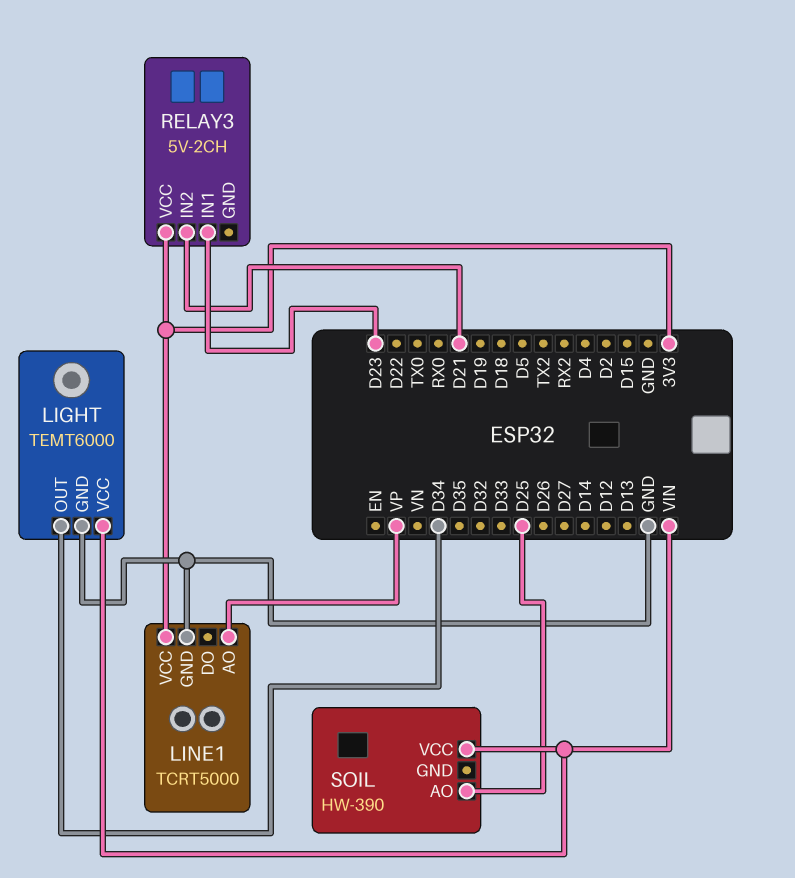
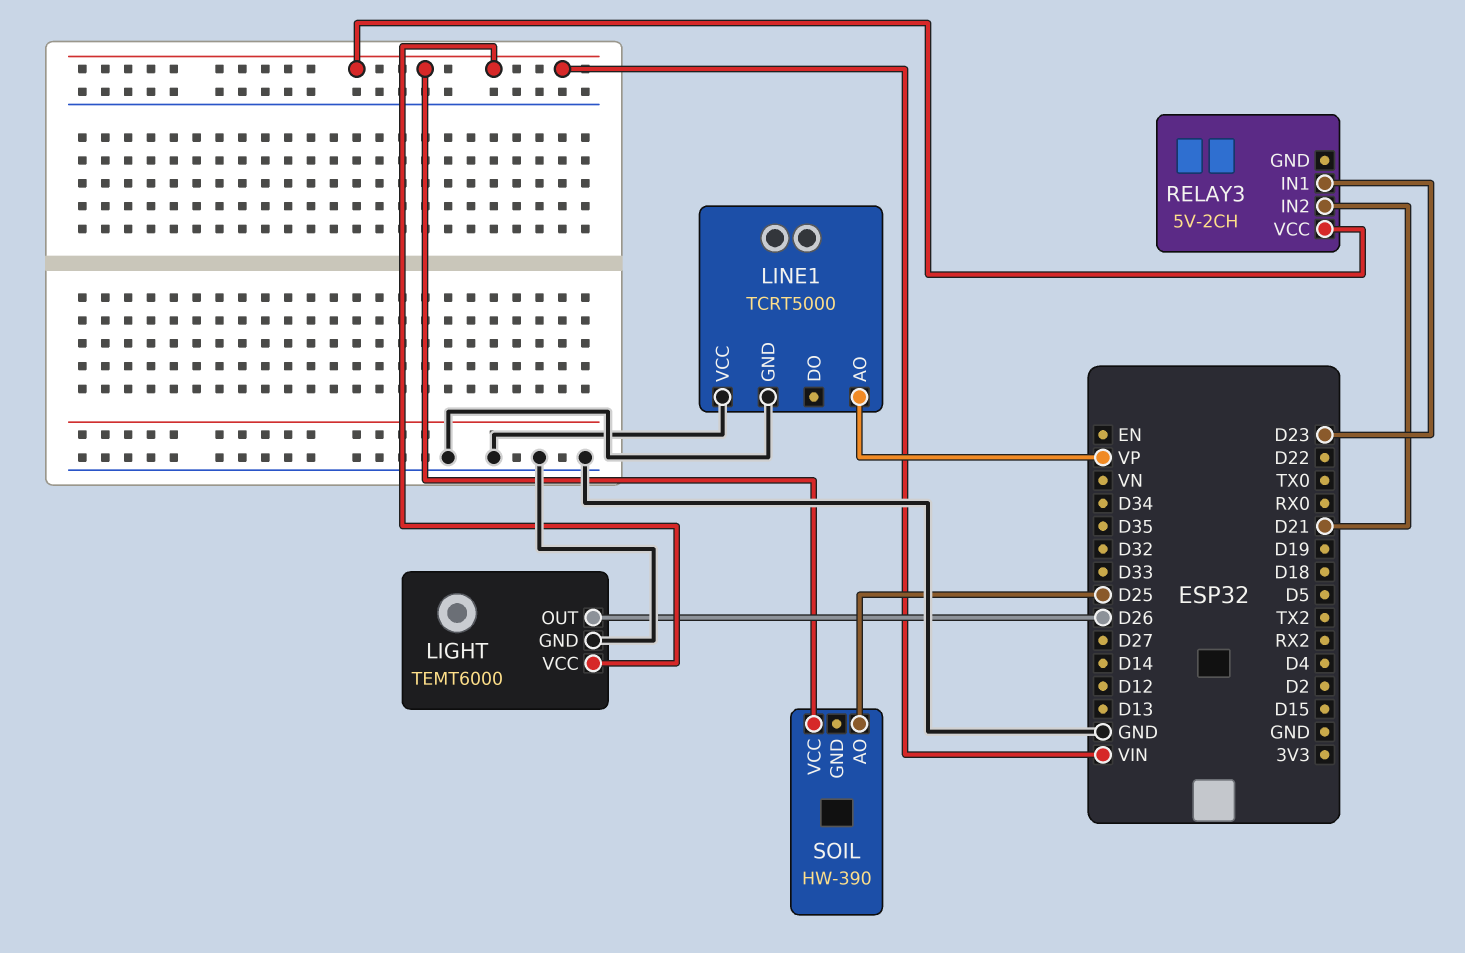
LIGHT pin OUT: D34 -> D26
LINE1 pin VCC: 3V3 -> GND
RELAY3 pin VCC: 3V3 -> VIN

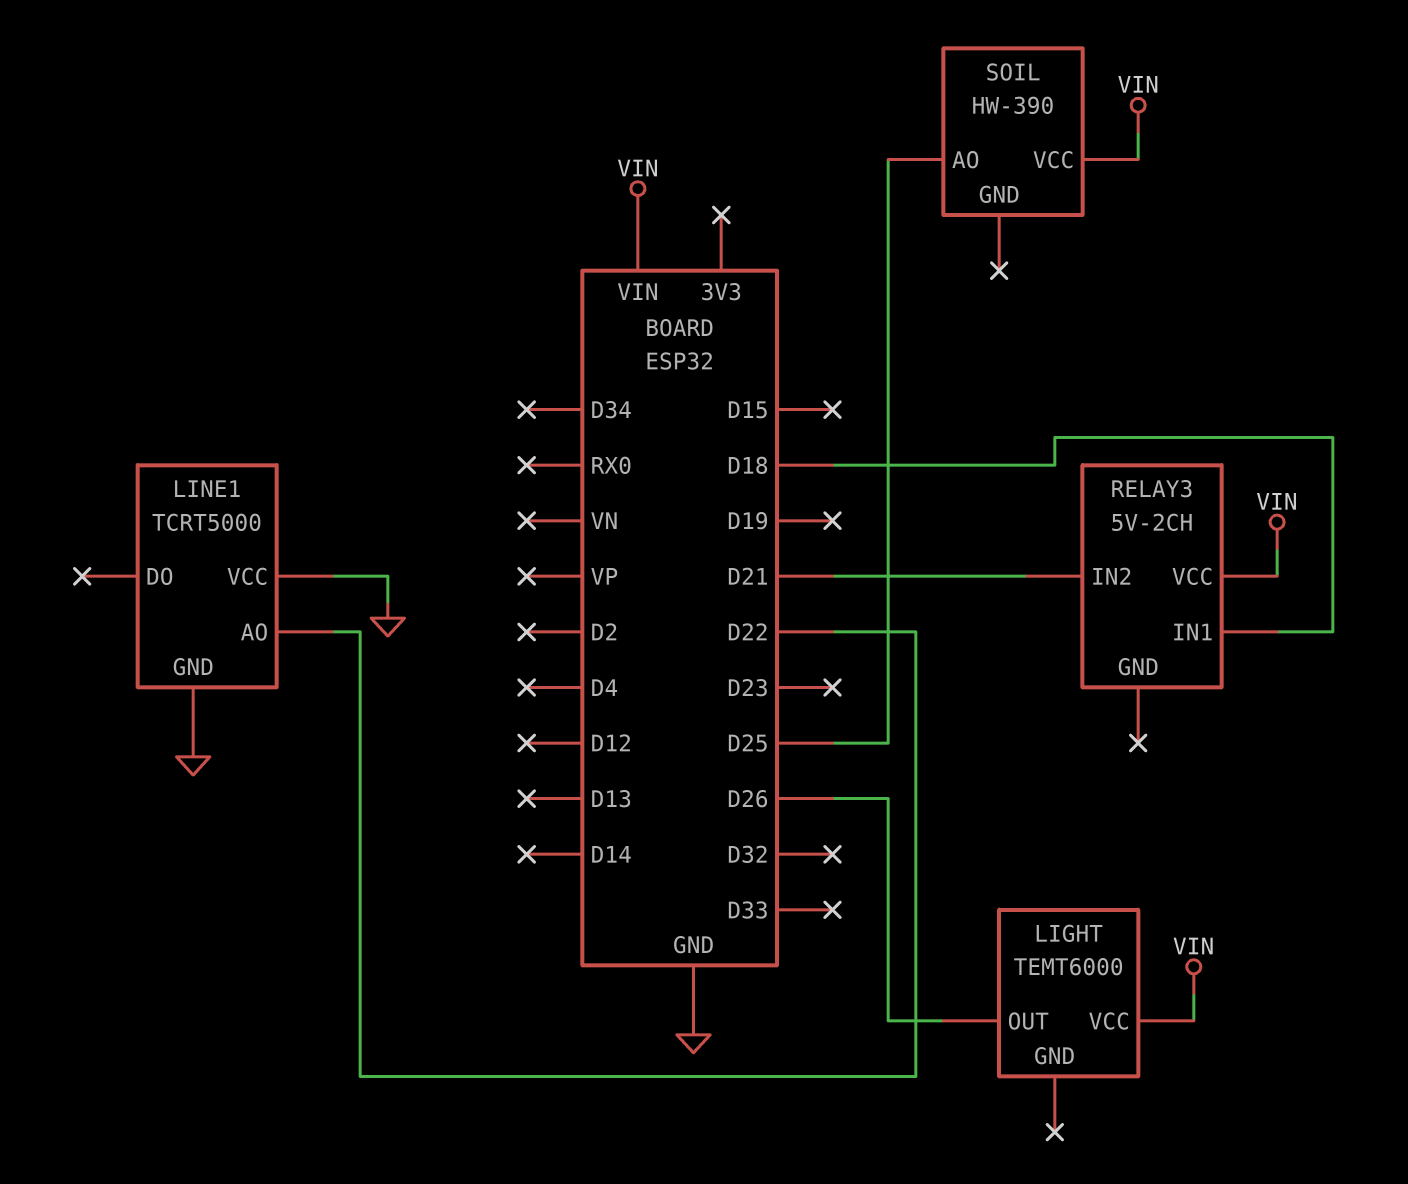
LIGHT pin GND: GND -> none
LINE1 pin AO: VP -> D22
RELAY3 pin IN1: D23 -> D18

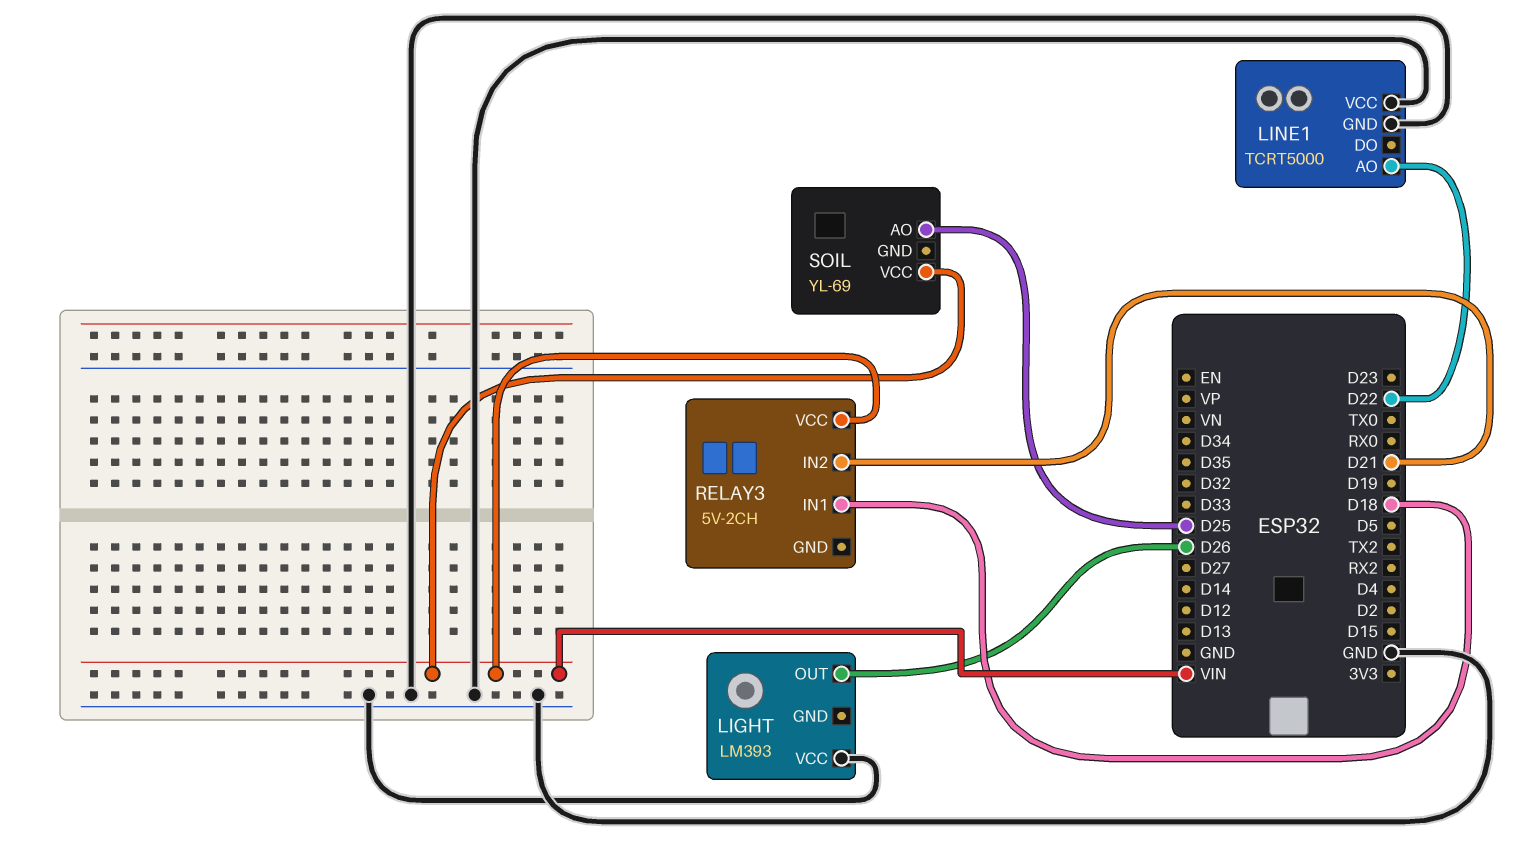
LIGHT: TEMT6000 -> LM393
LIGHT pin VCC: VIN -> GND
SOIL: HW-390 -> YL-69

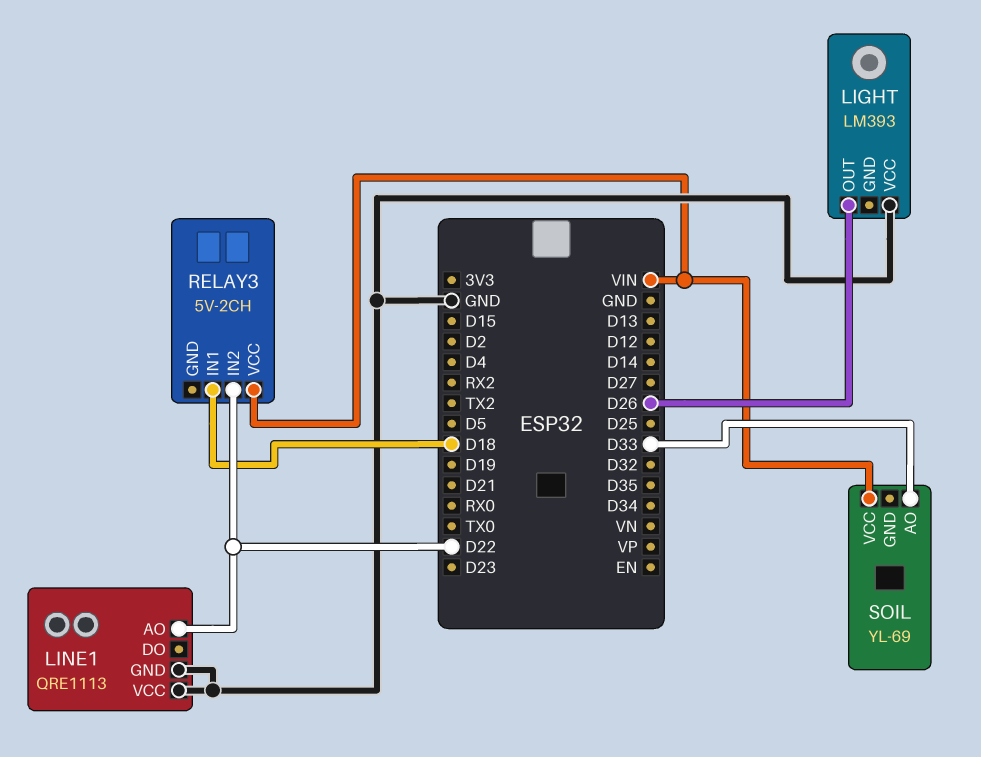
LINE1: TCRT5000 -> QRE1113
RELAY3 pin IN2: D21 -> D22
SOIL pin AO: D25 -> D33

